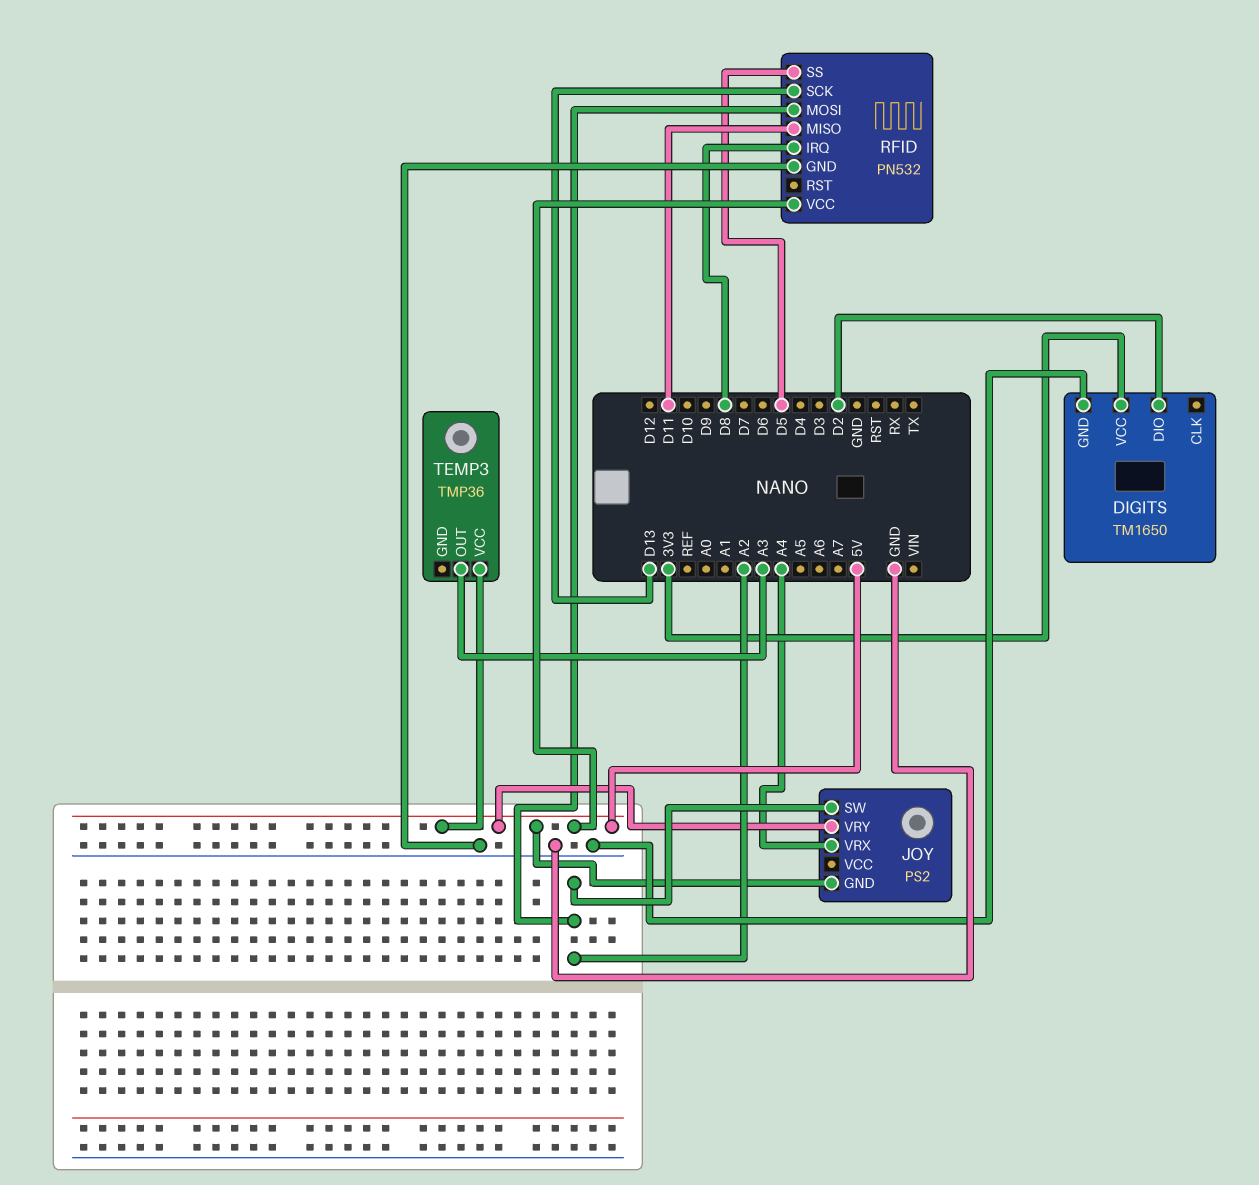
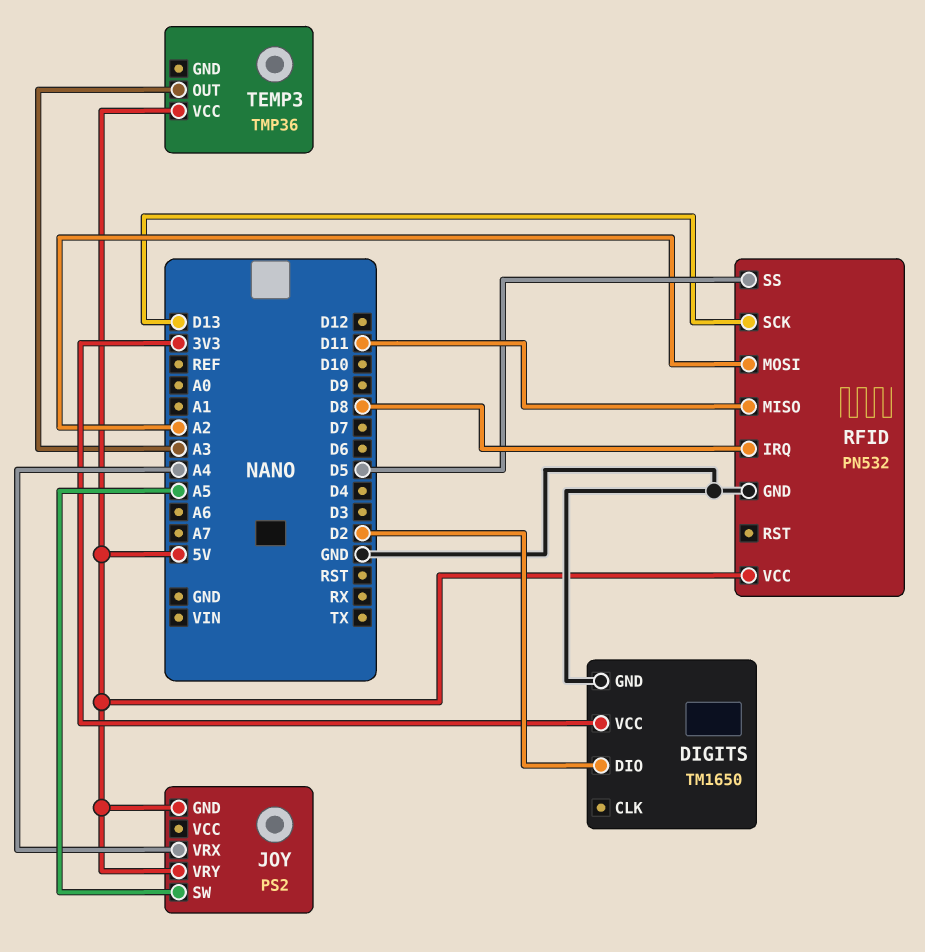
JOY pin SW: A2 -> A5

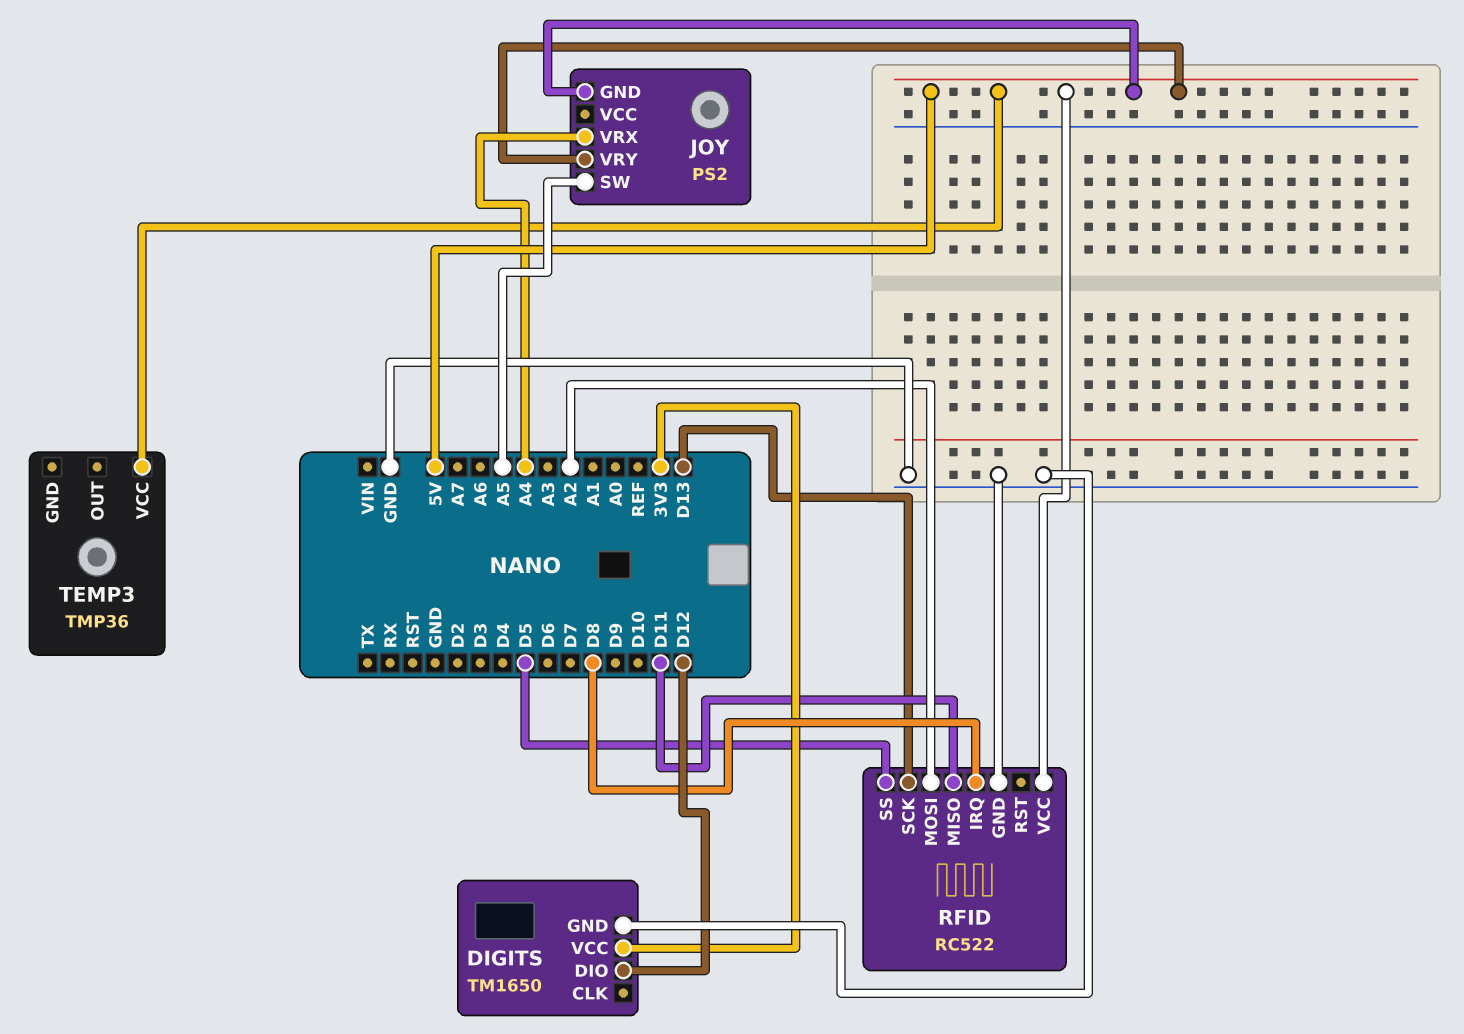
DIGITS pin DIO: D2 -> D12
RFID: PN532 -> RC522
TEMP3 pin OUT: A3 -> none

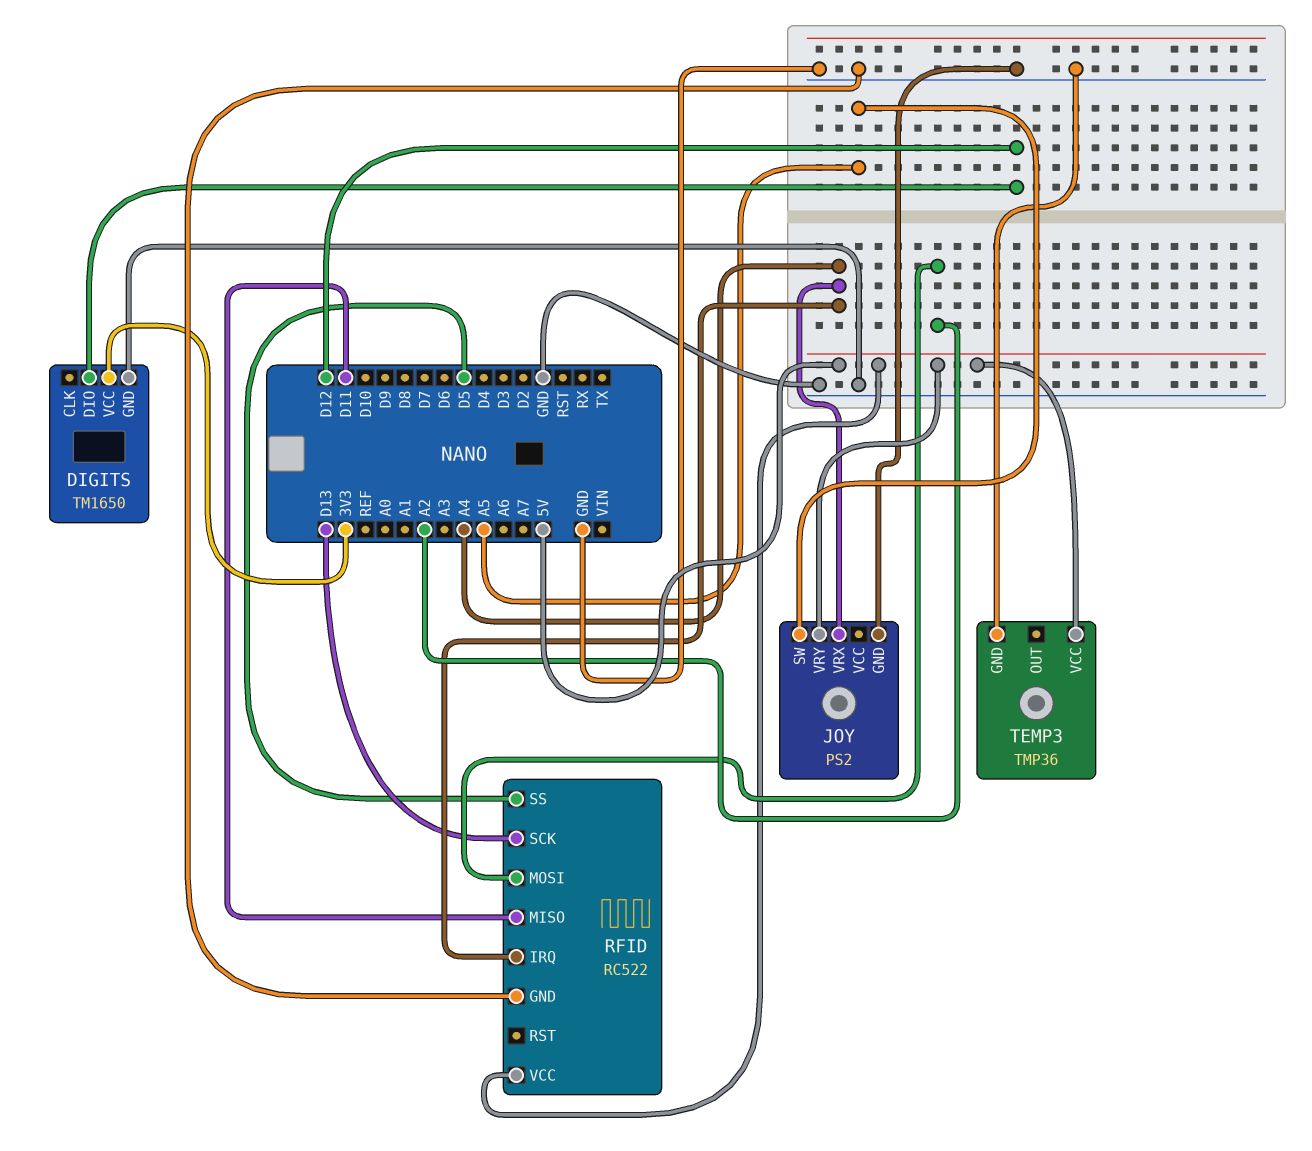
JOY pin GND: 5V -> GND
RFID pin IRQ: D8 -> A4
TEMP3 pin GND: none -> GND

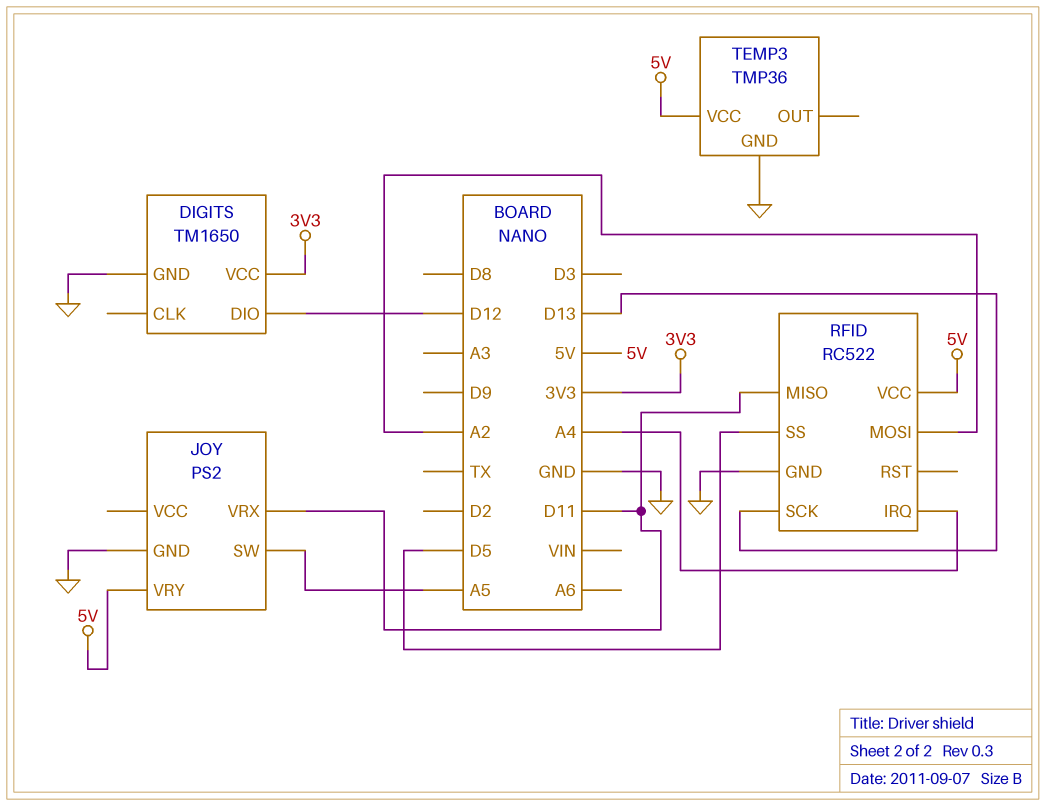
JOY pin VRX: A4 -> D11

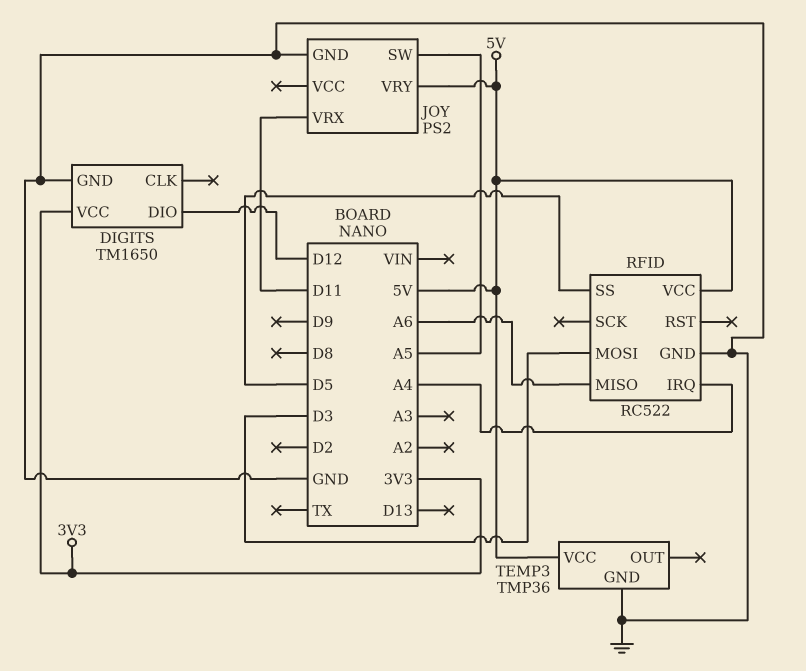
RFID pin MISO: D11 -> A6
RFID pin MOSI: A2 -> D3
RFID pin SCK: D13 -> none

